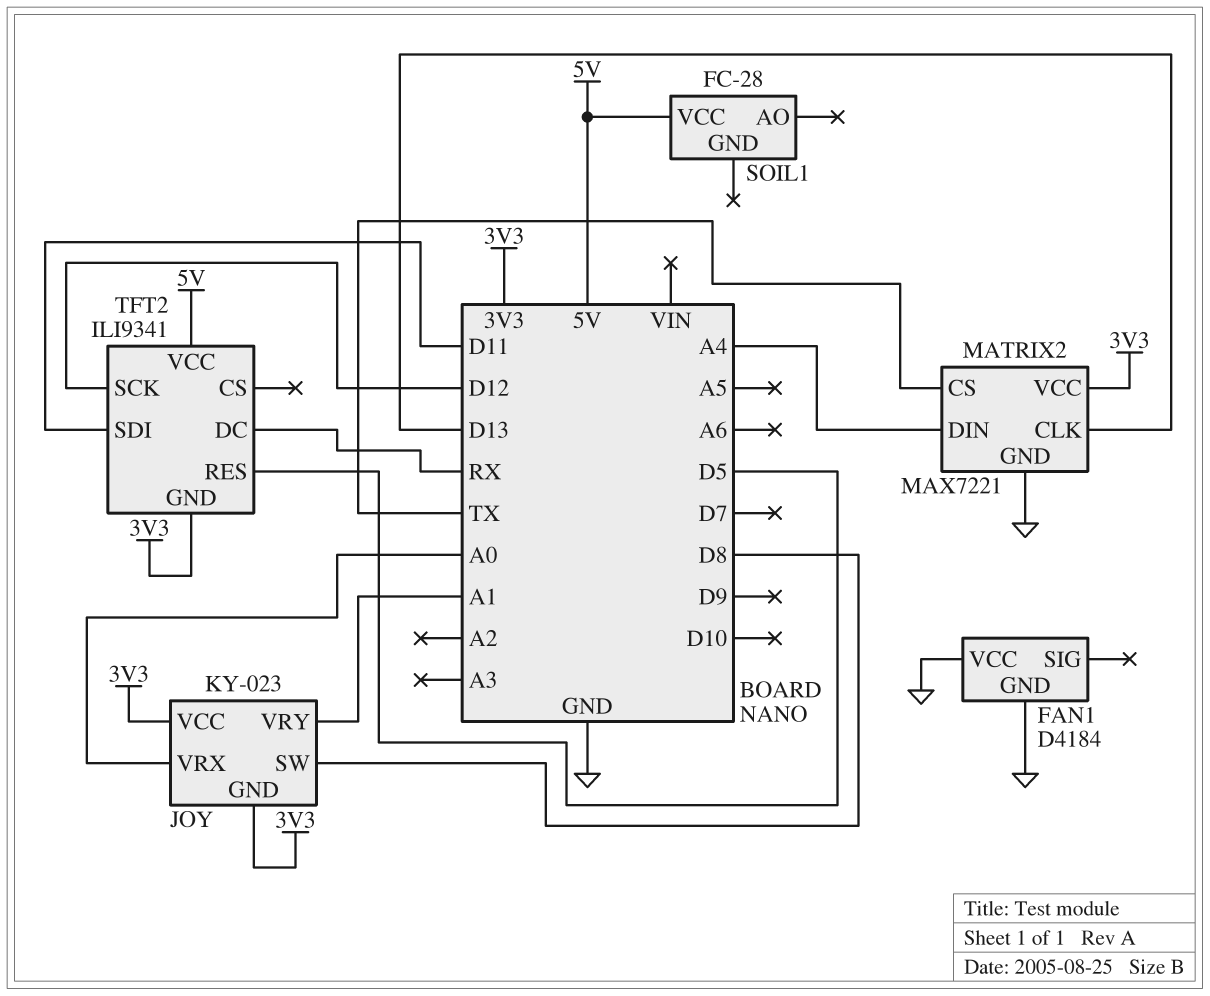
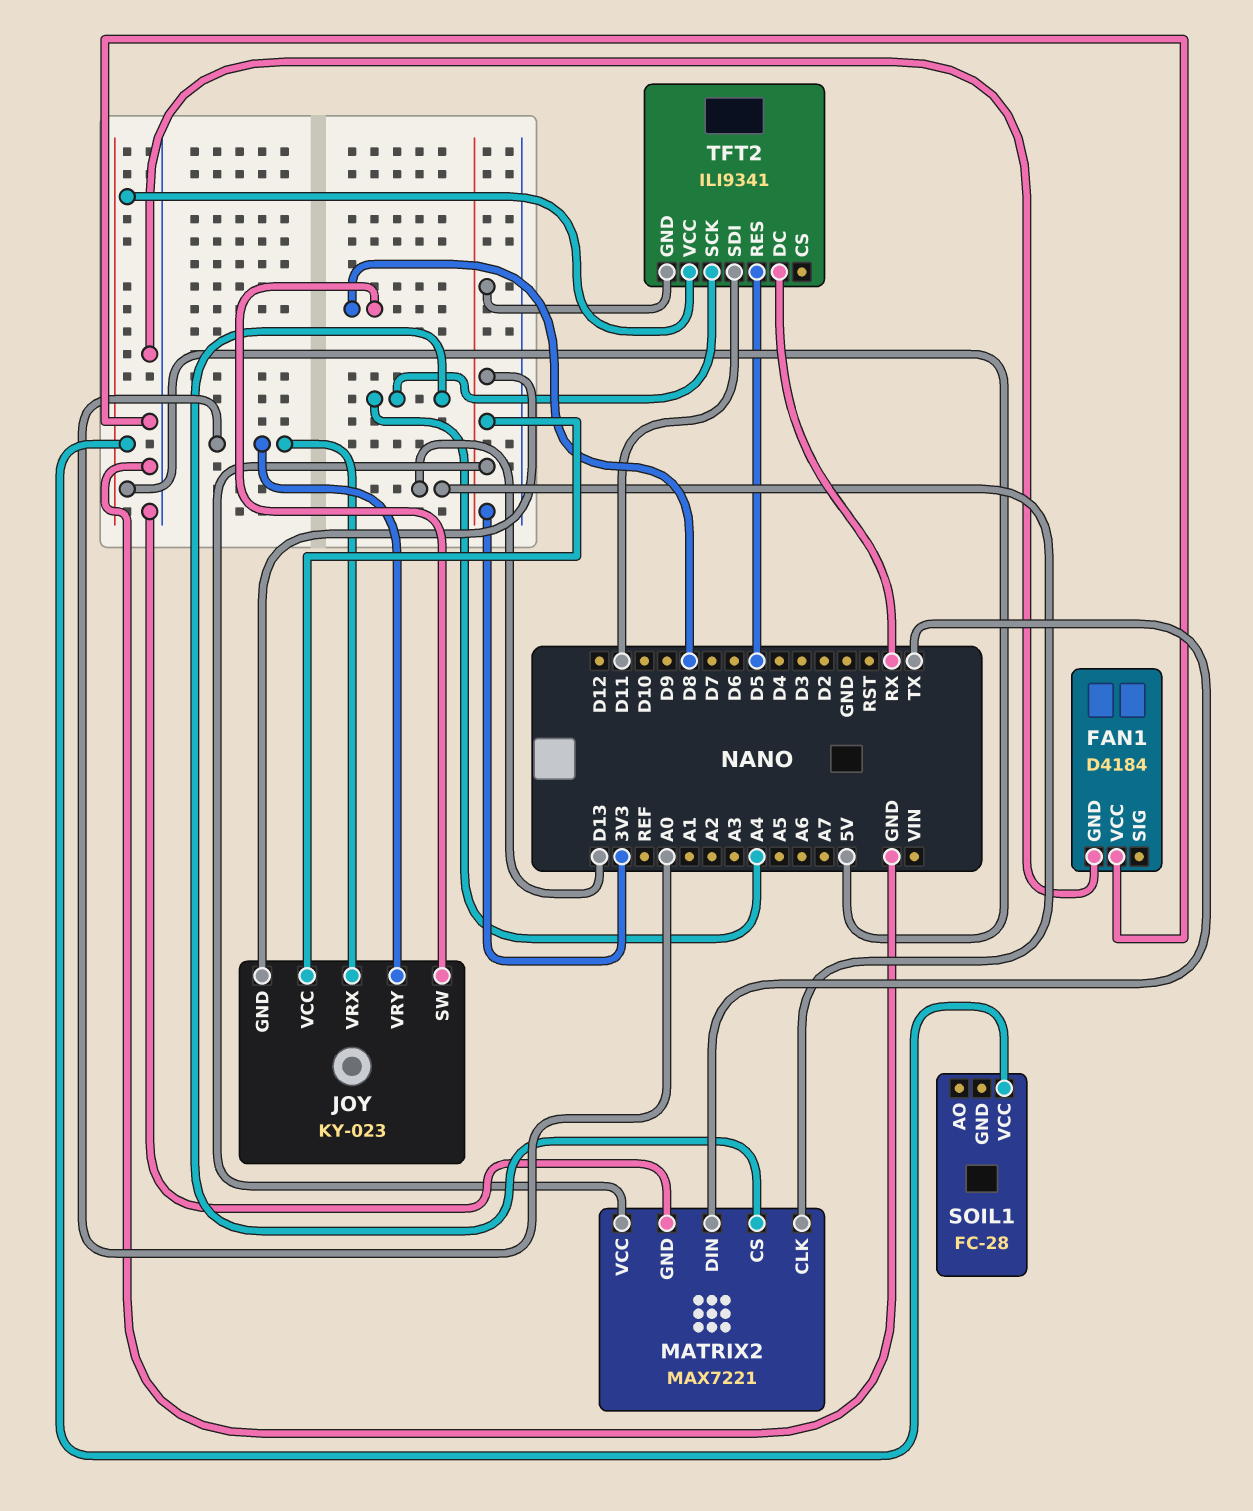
JOY pin VRY: A1 -> A0
MATRIX2 pin CS: TX -> A4
MATRIX2 pin DIN: A4 -> TX
TFT2 pin SCK: D12 -> A4

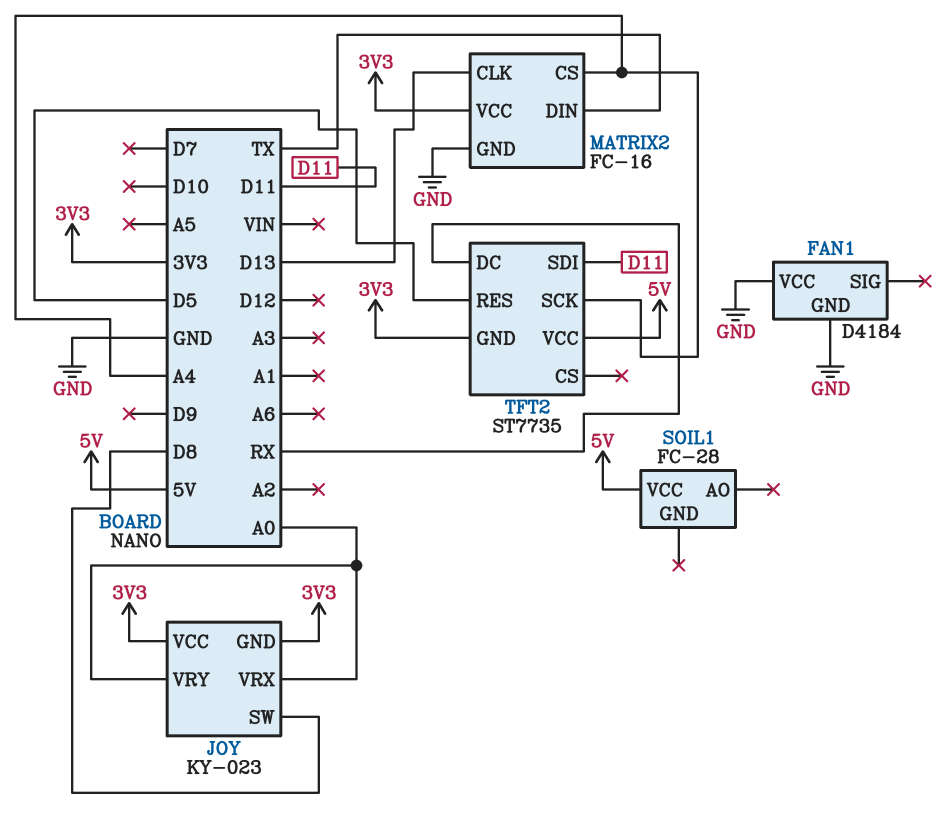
MATRIX2: MAX7221 -> FC-16
TFT2: ILI9341 -> ST7735

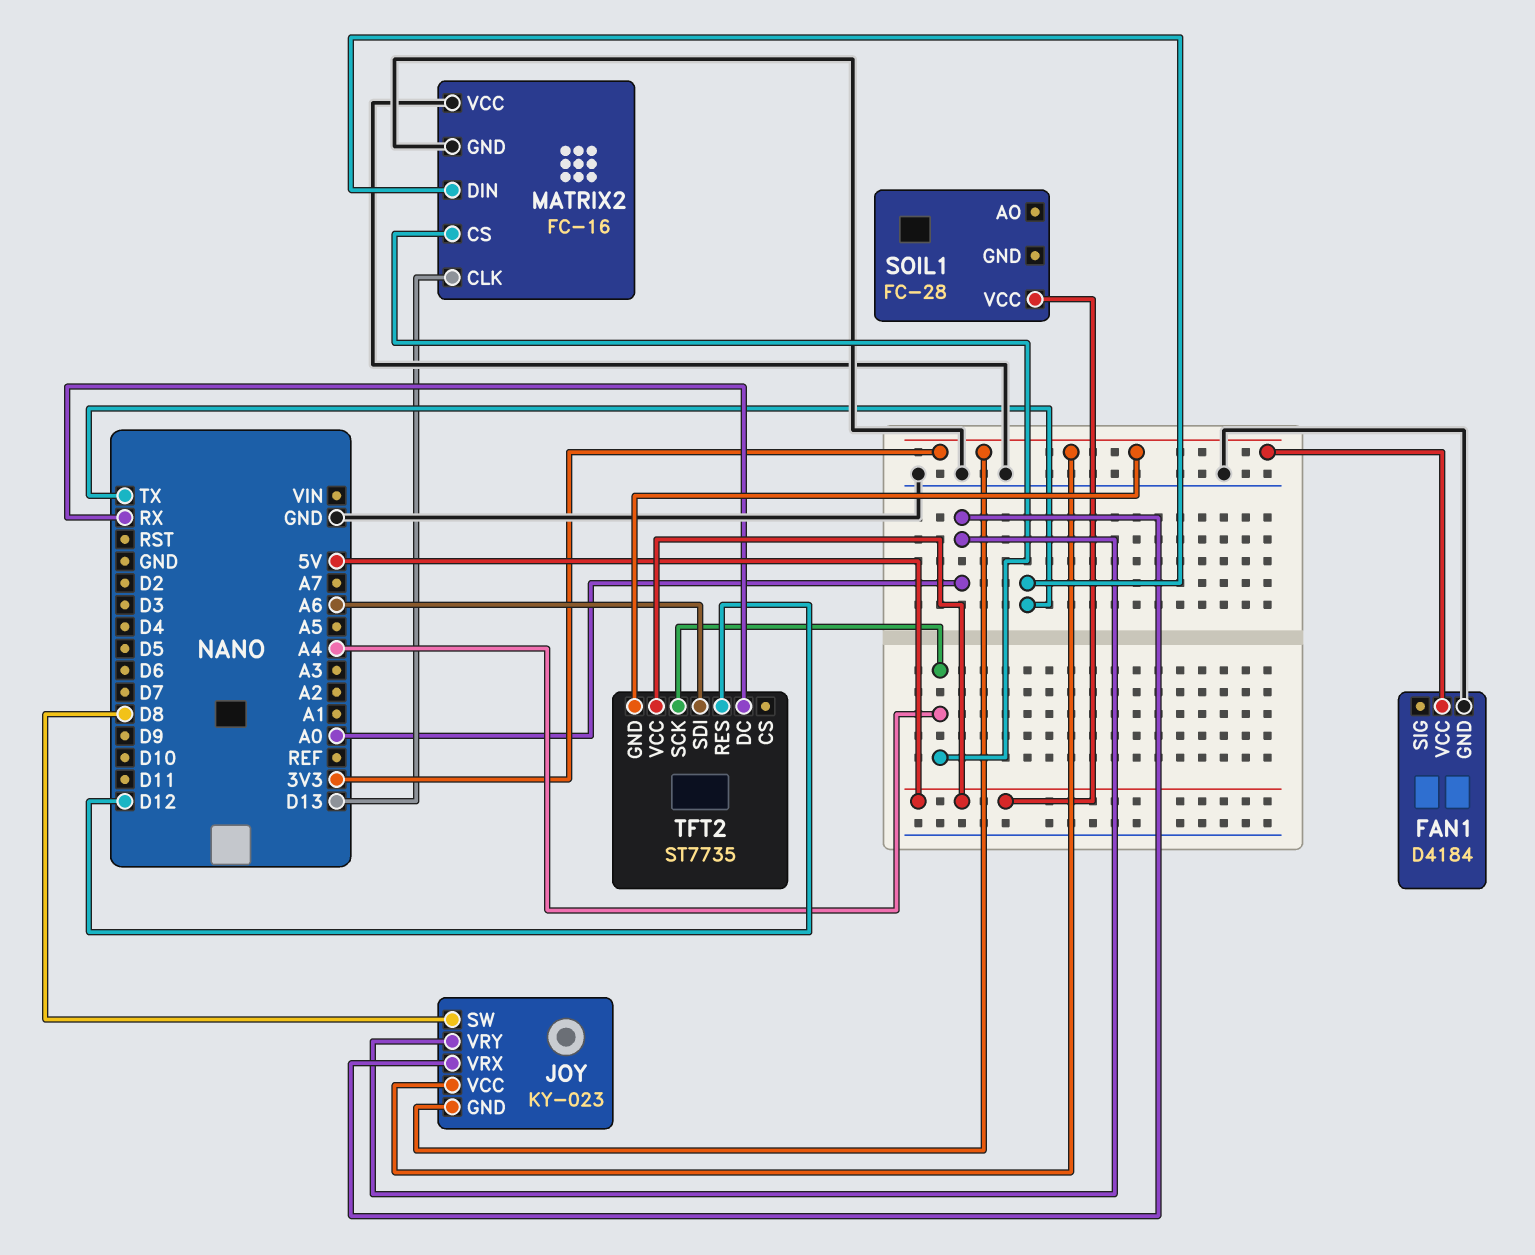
FAN1 pin VCC: GND -> 3V3
MATRIX2 pin VCC: 3V3 -> GND
TFT2 pin RES: D5 -> D12
TFT2 pin SDI: D11 -> A6

